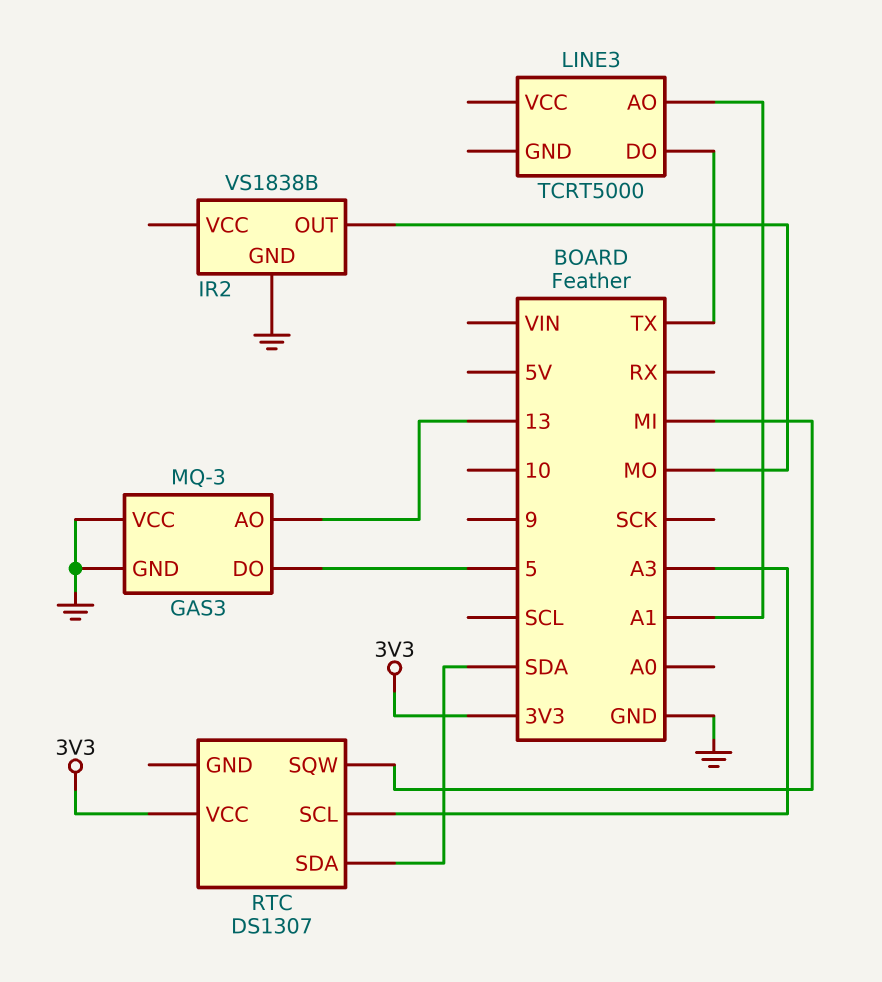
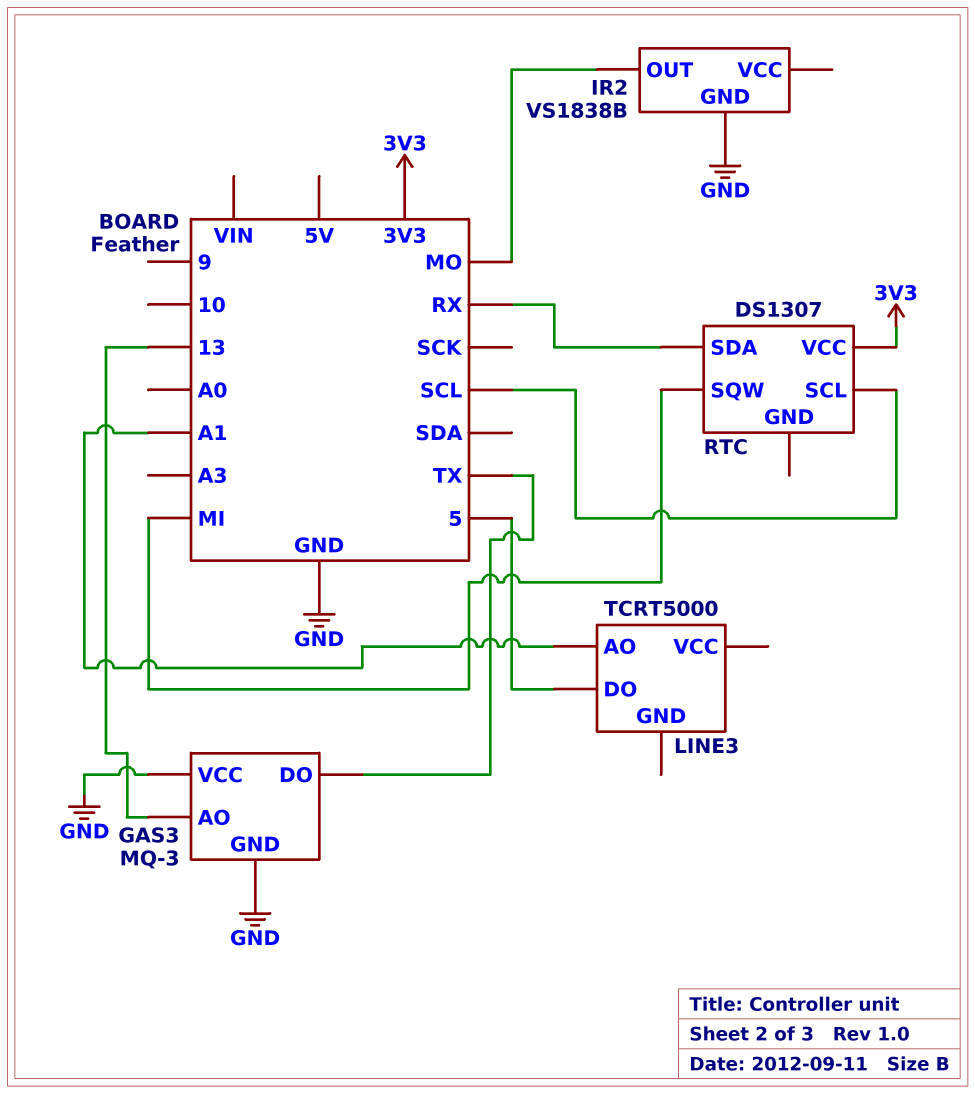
GAS3 pin DO: 5 -> TX
LINE3 pin DO: TX -> 5
RTC pin SCL: A3 -> SCL
RTC pin SDA: SDA -> RX

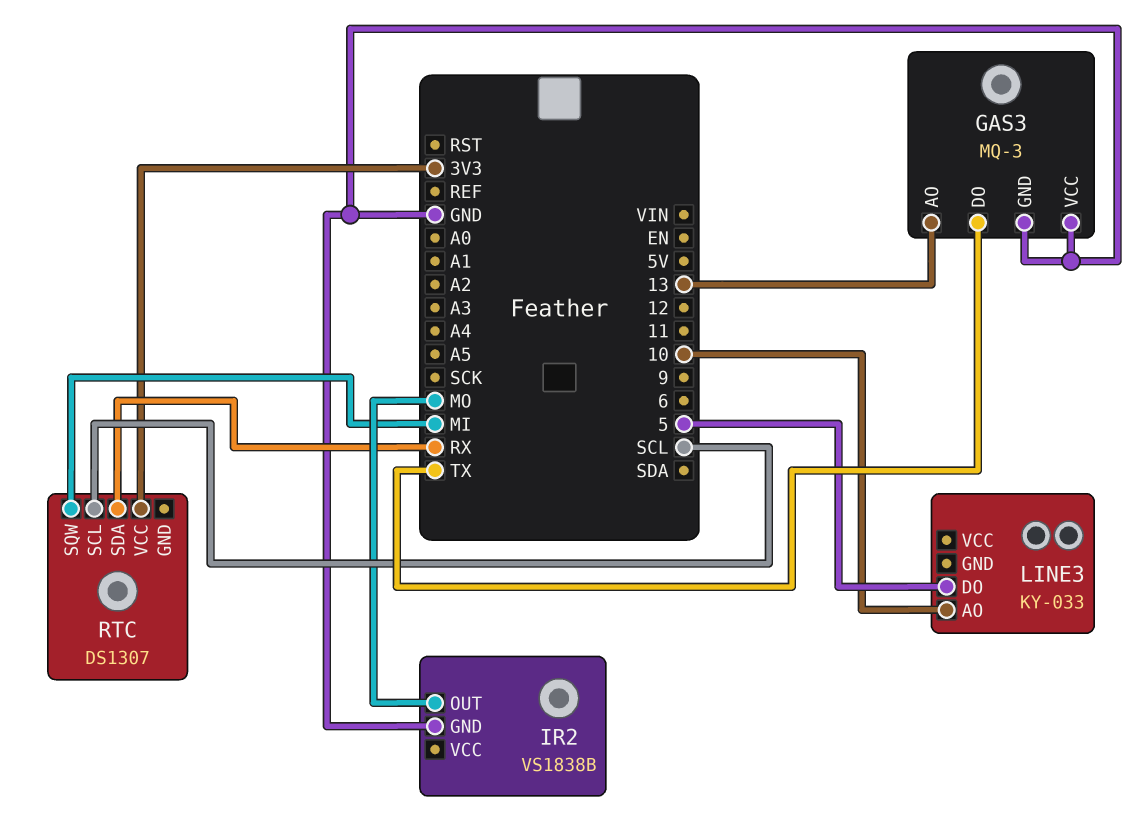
LINE3: TCRT5000 -> KY-033
LINE3 pin AO: A1 -> 10

